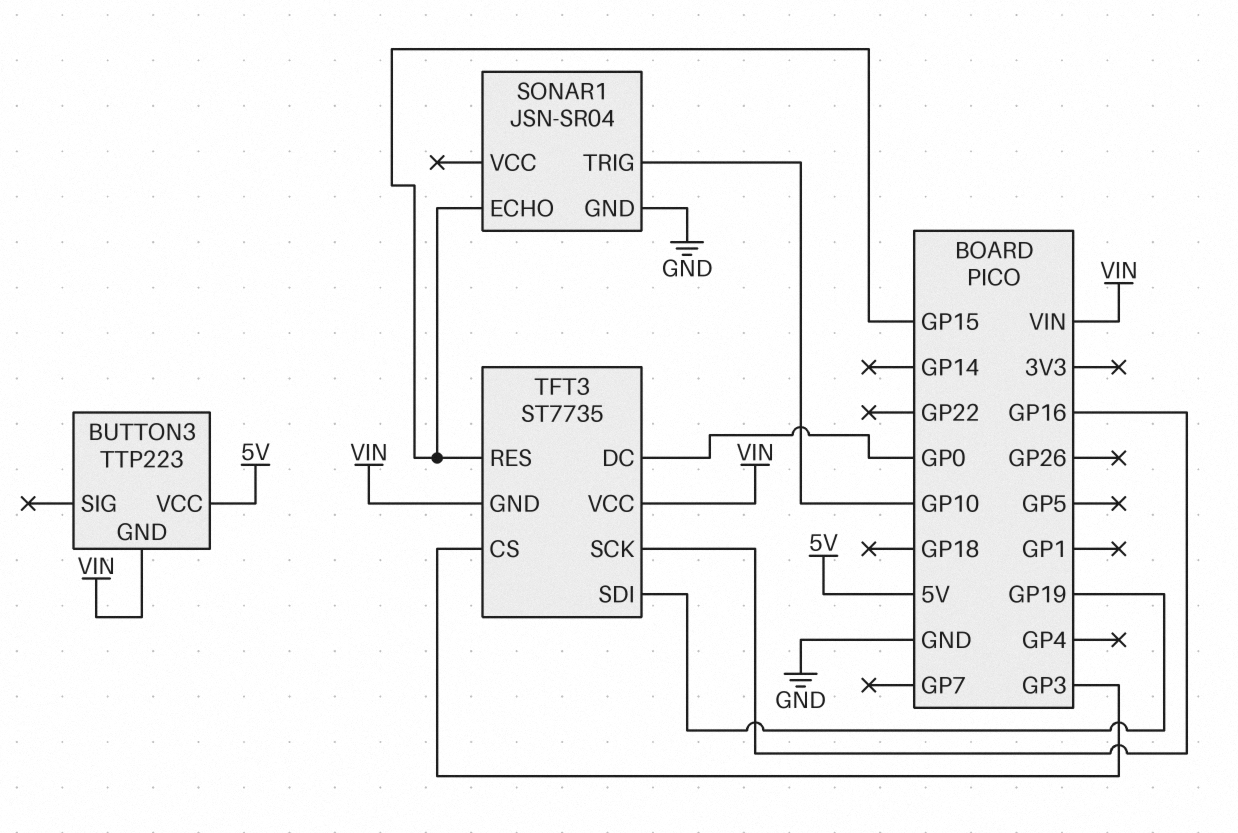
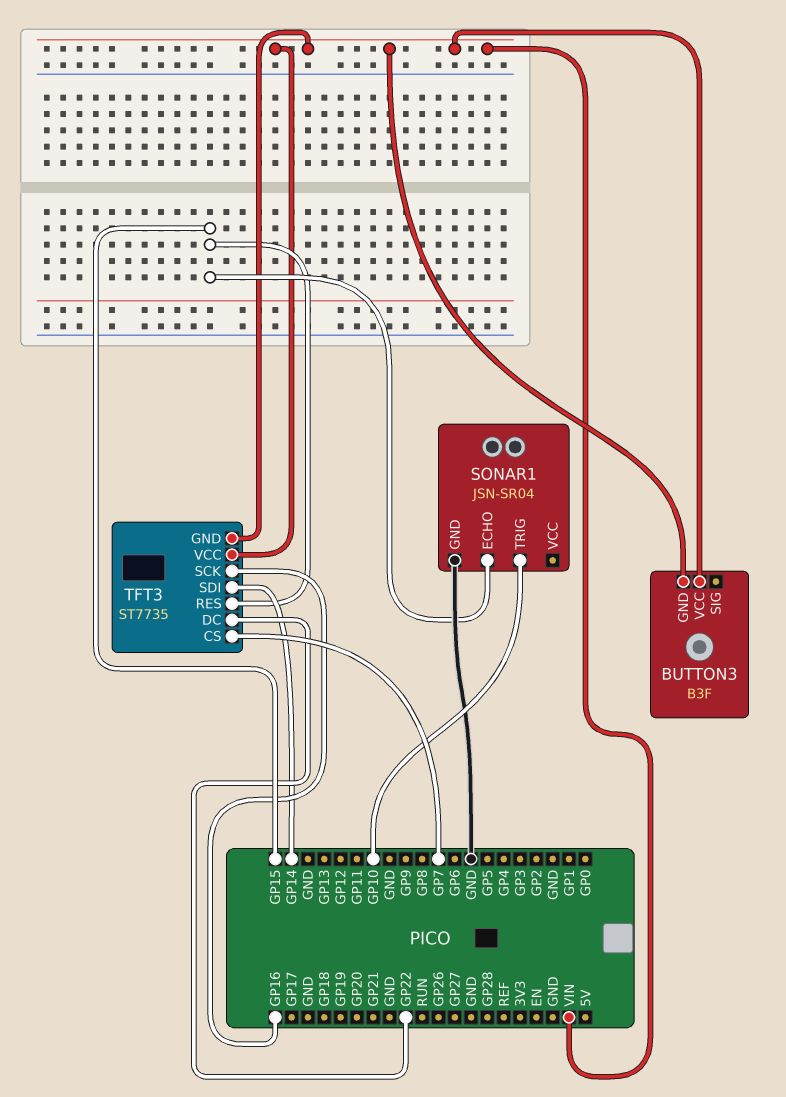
BUTTON3: TTP223 -> B3F
BUTTON3 pin VCC: 5V -> VIN
TFT3 pin CS: GP3 -> GP7
TFT3 pin DC: GP0 -> GP22
TFT3 pin SDI: GP19 -> GP14

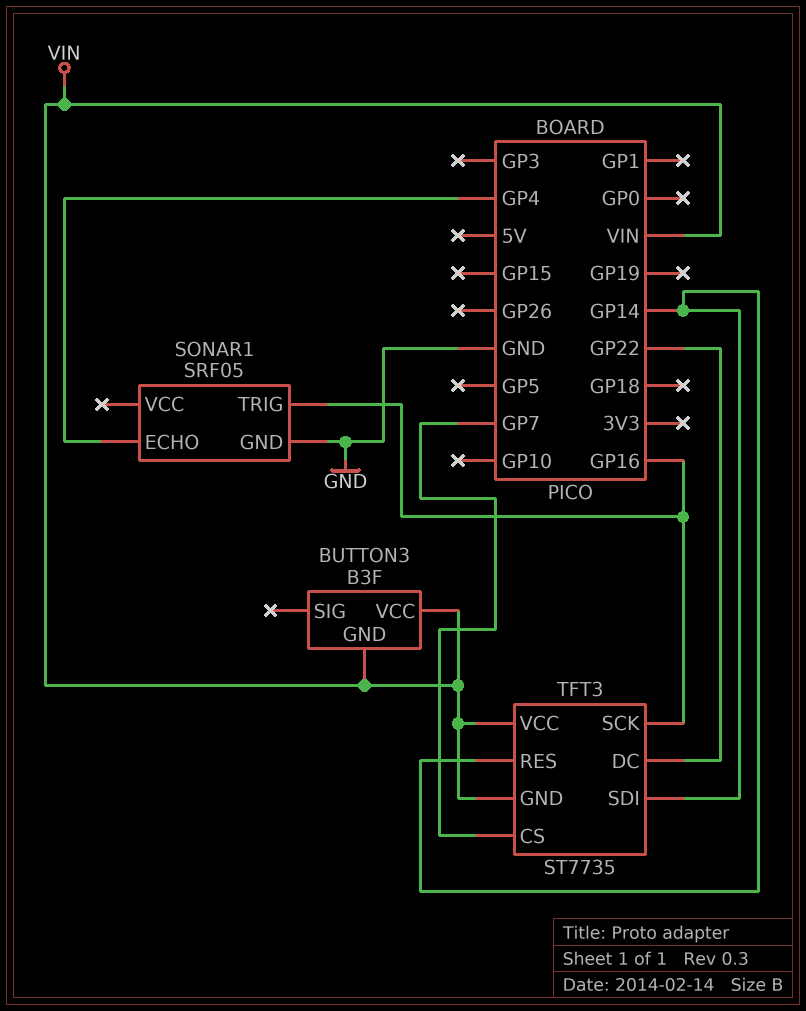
SONAR1: JSN-SR04 -> SRF05
SONAR1 pin ECHO: GP15 -> GP4
SONAR1 pin TRIG: GP10 -> GP16
TFT3 pin RES: GP15 -> GP14

